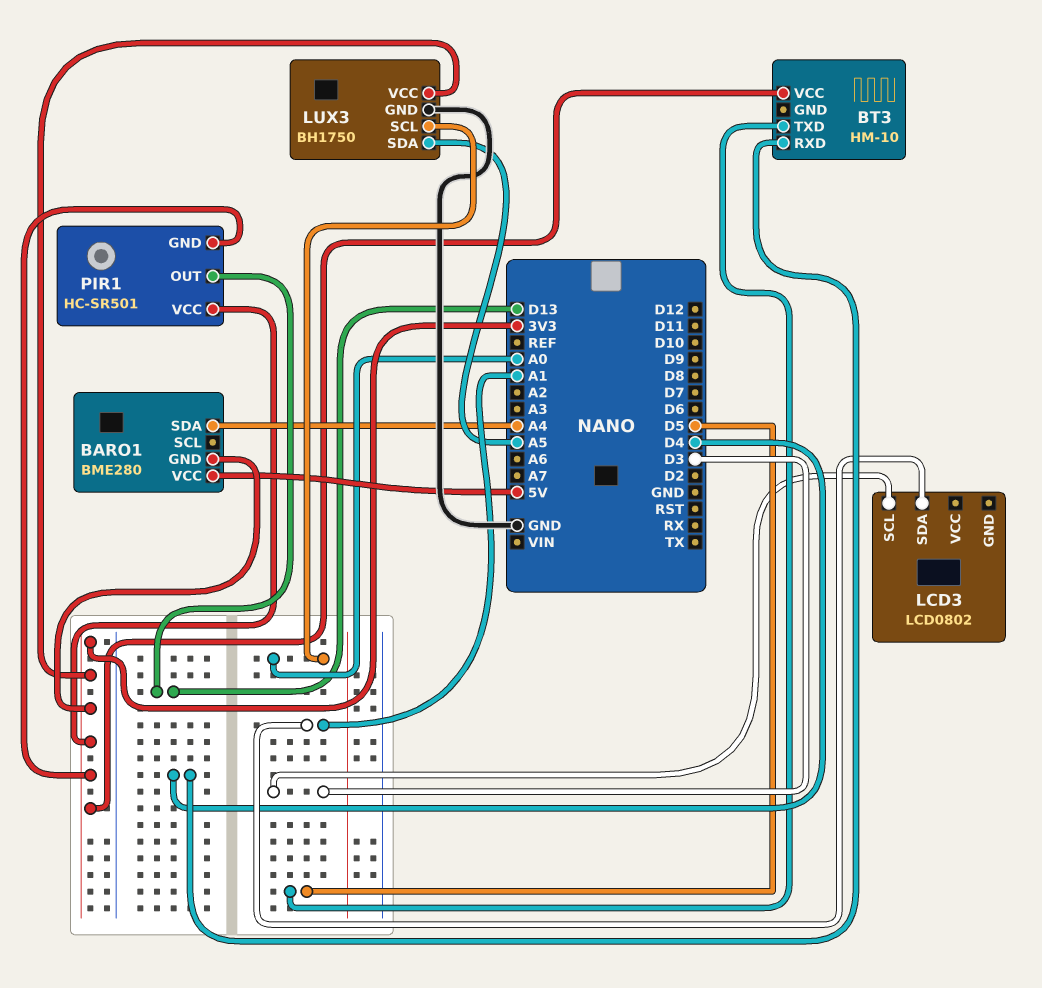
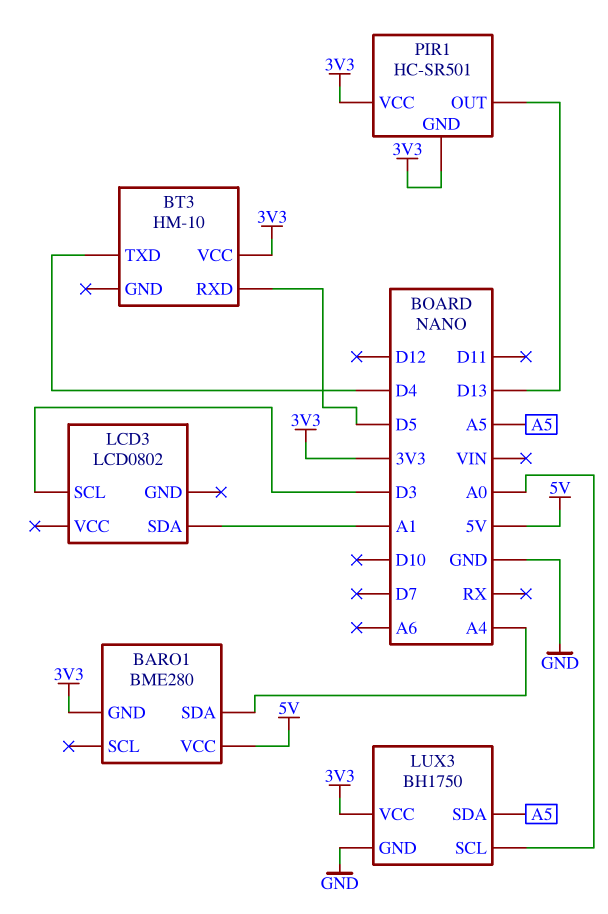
BT3 pin RXD: D4 -> D5
BT3 pin TXD: D5 -> D4

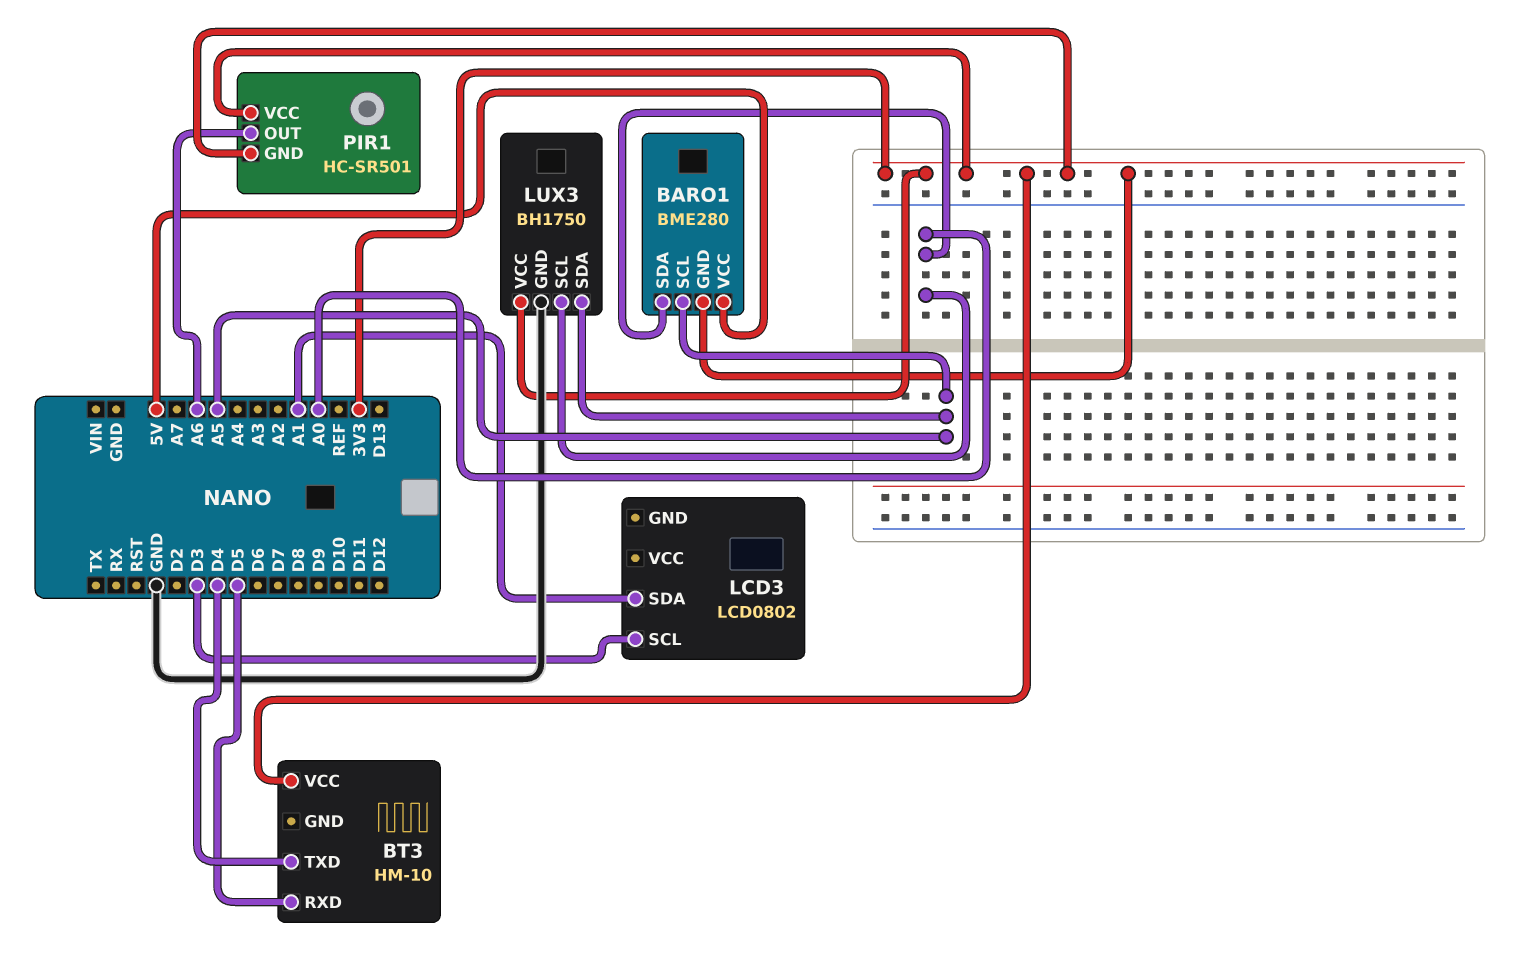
BARO1 pin SCL: none -> A5
BARO1 pin SDA: A4 -> A0
PIR1 pin OUT: D13 -> A6

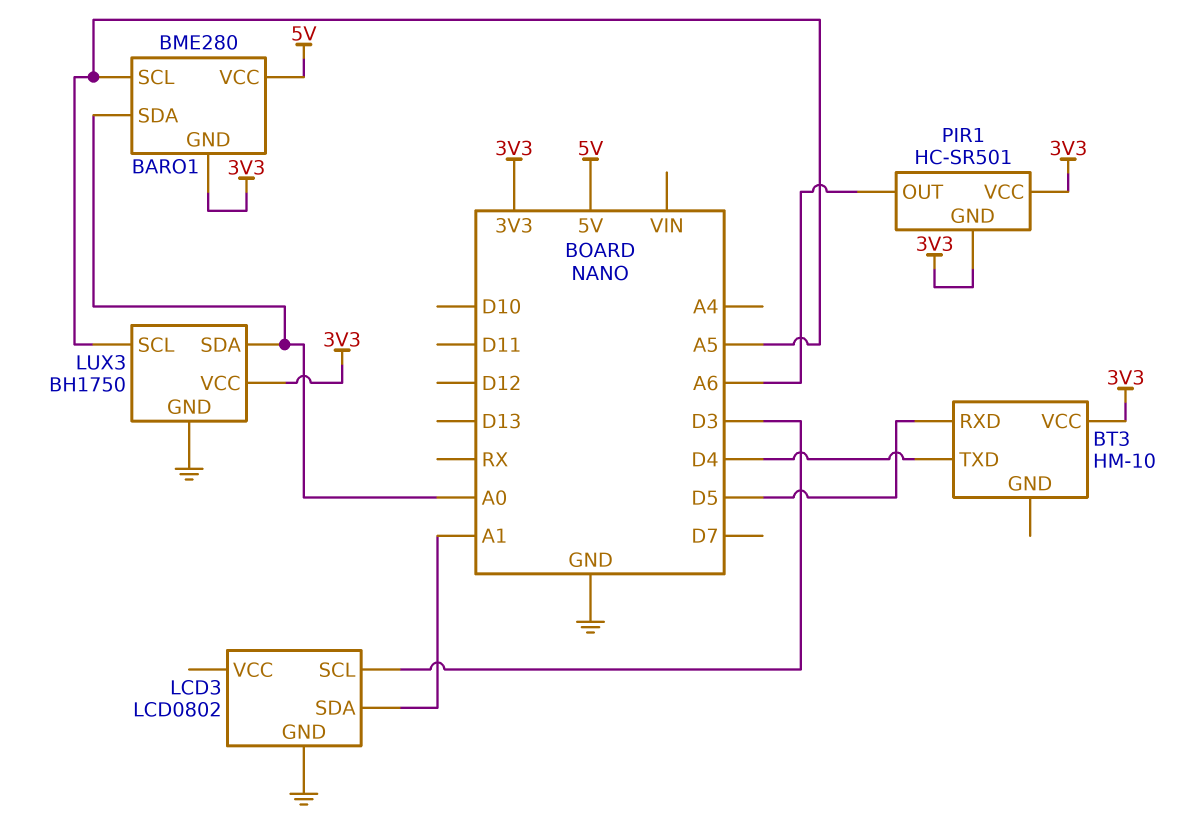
LCD3 pin GND: none -> GND
LUX3 pin SCL: A0 -> A5
LUX3 pin SDA: A5 -> A0

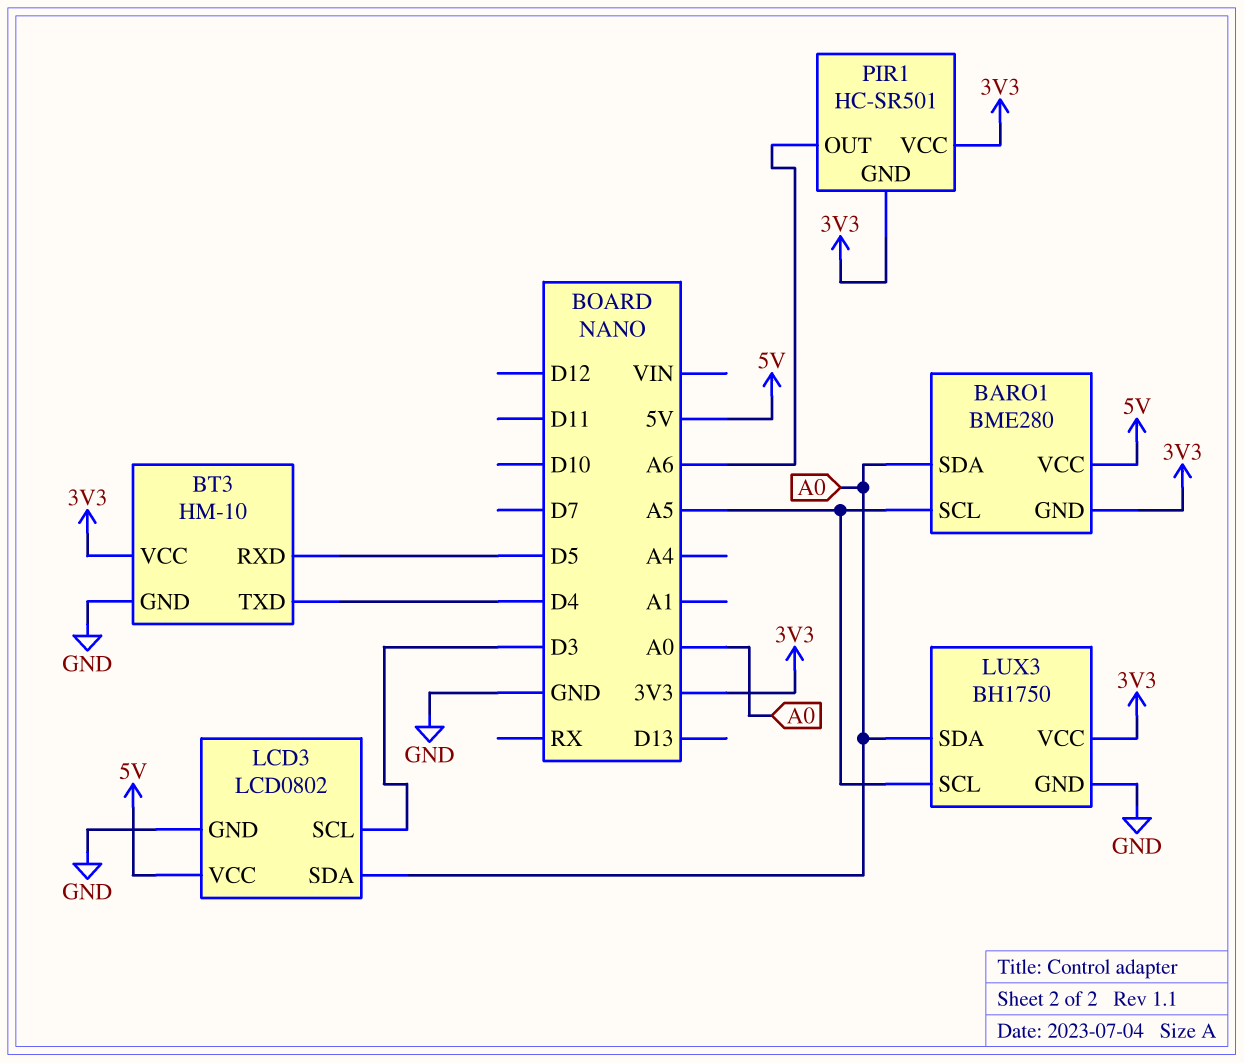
BT3 pin GND: none -> GND
LCD3 pin SDA: A1 -> A0
LCD3 pin VCC: none -> 5V

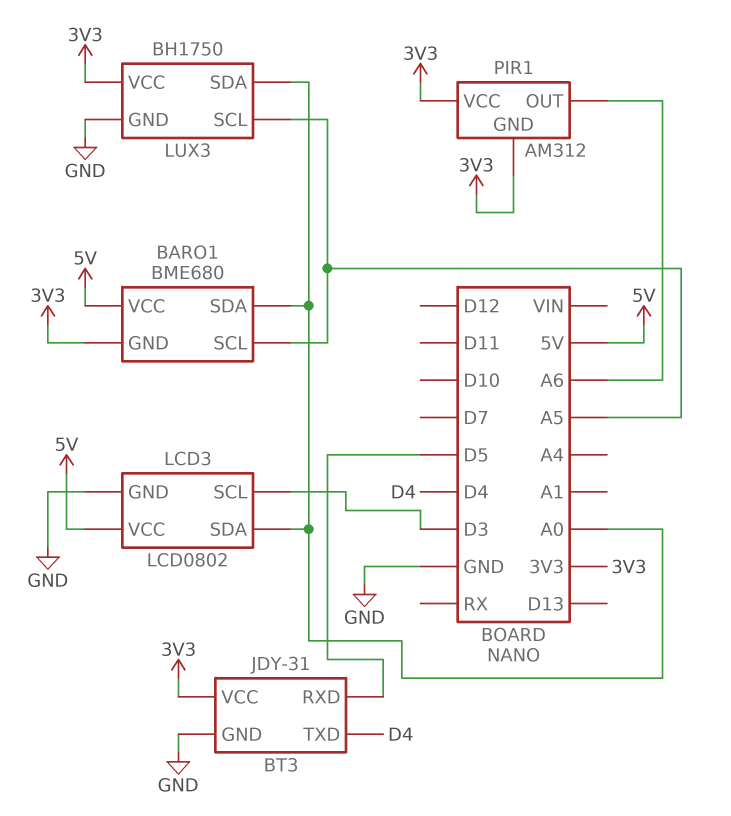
BARO1: BME280 -> BME680
BT3: HM-10 -> JDY-31
PIR1: HC-SR501 -> AM312

